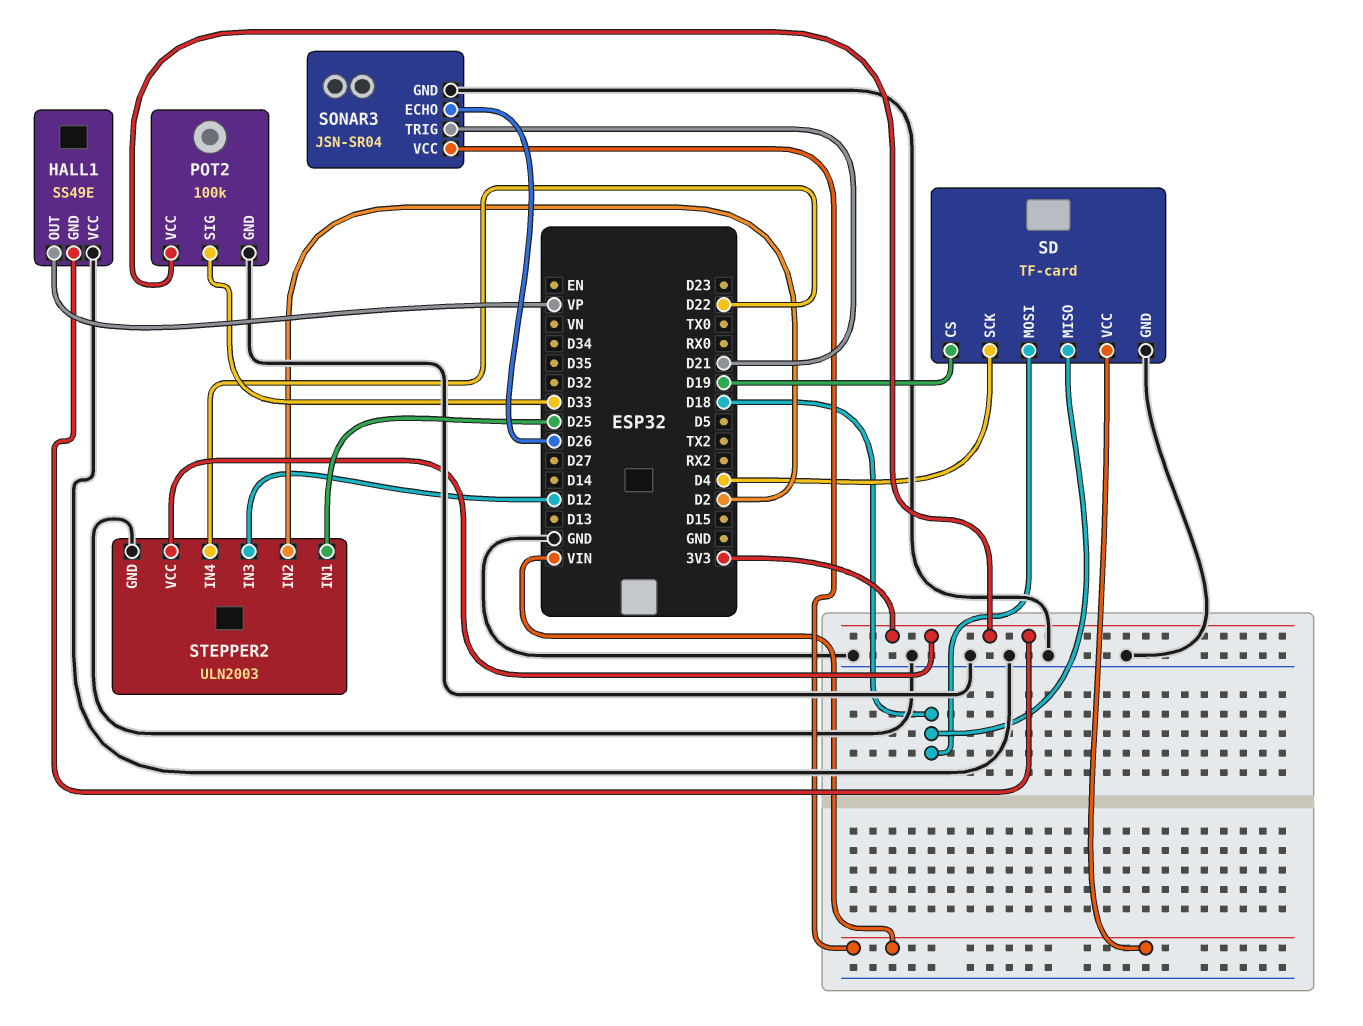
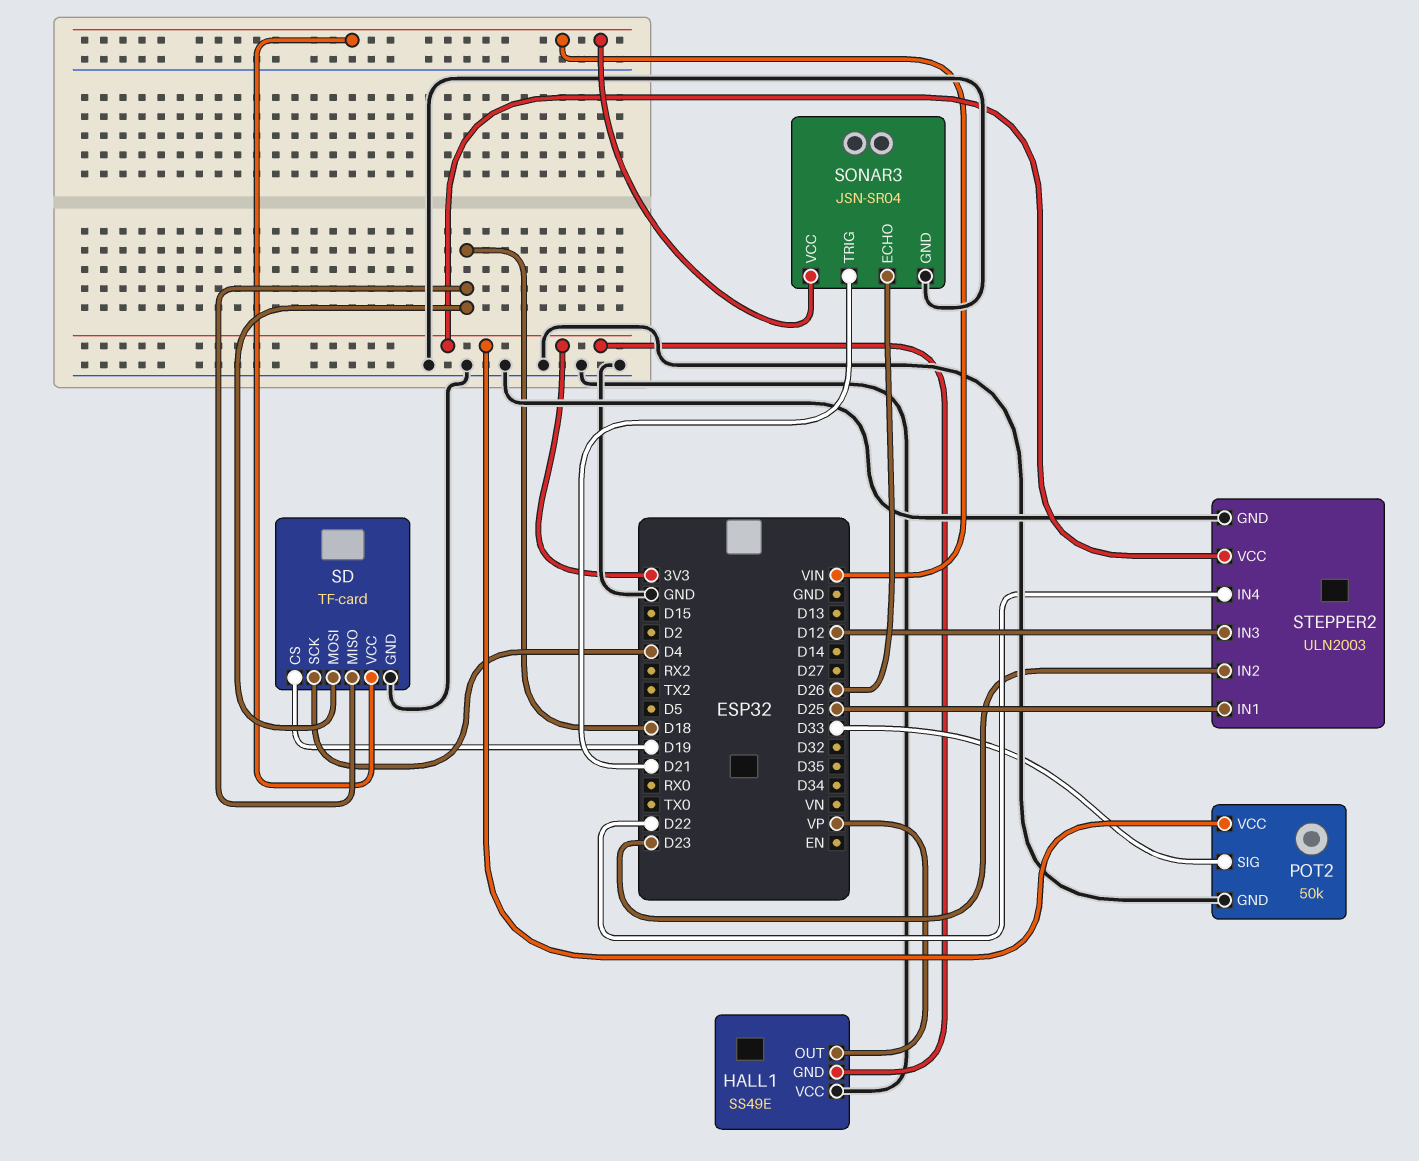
POT2: 100k -> 50k
STEPPER2 pin IN2: D2 -> D23

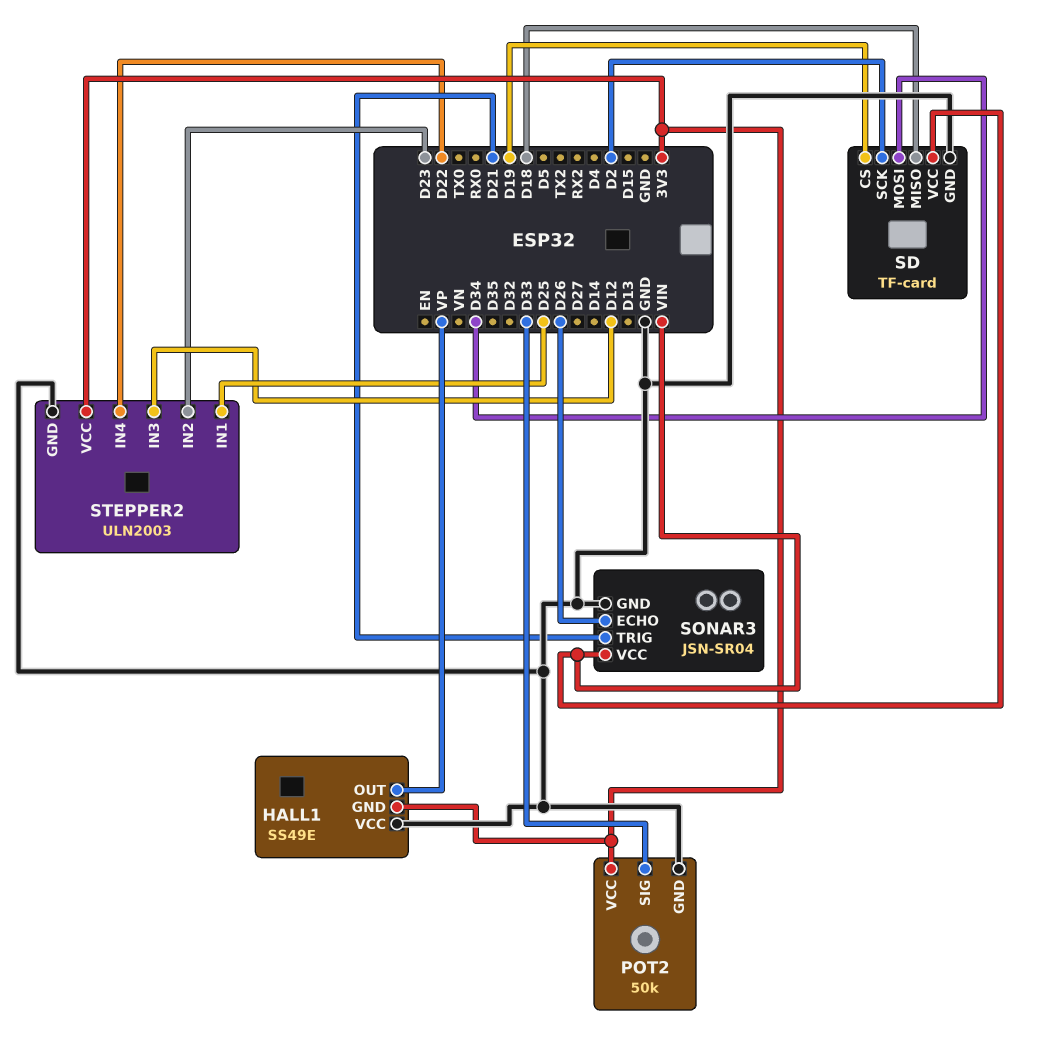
SD pin MOSI: D18 -> D34
SD pin SCK: D4 -> D2

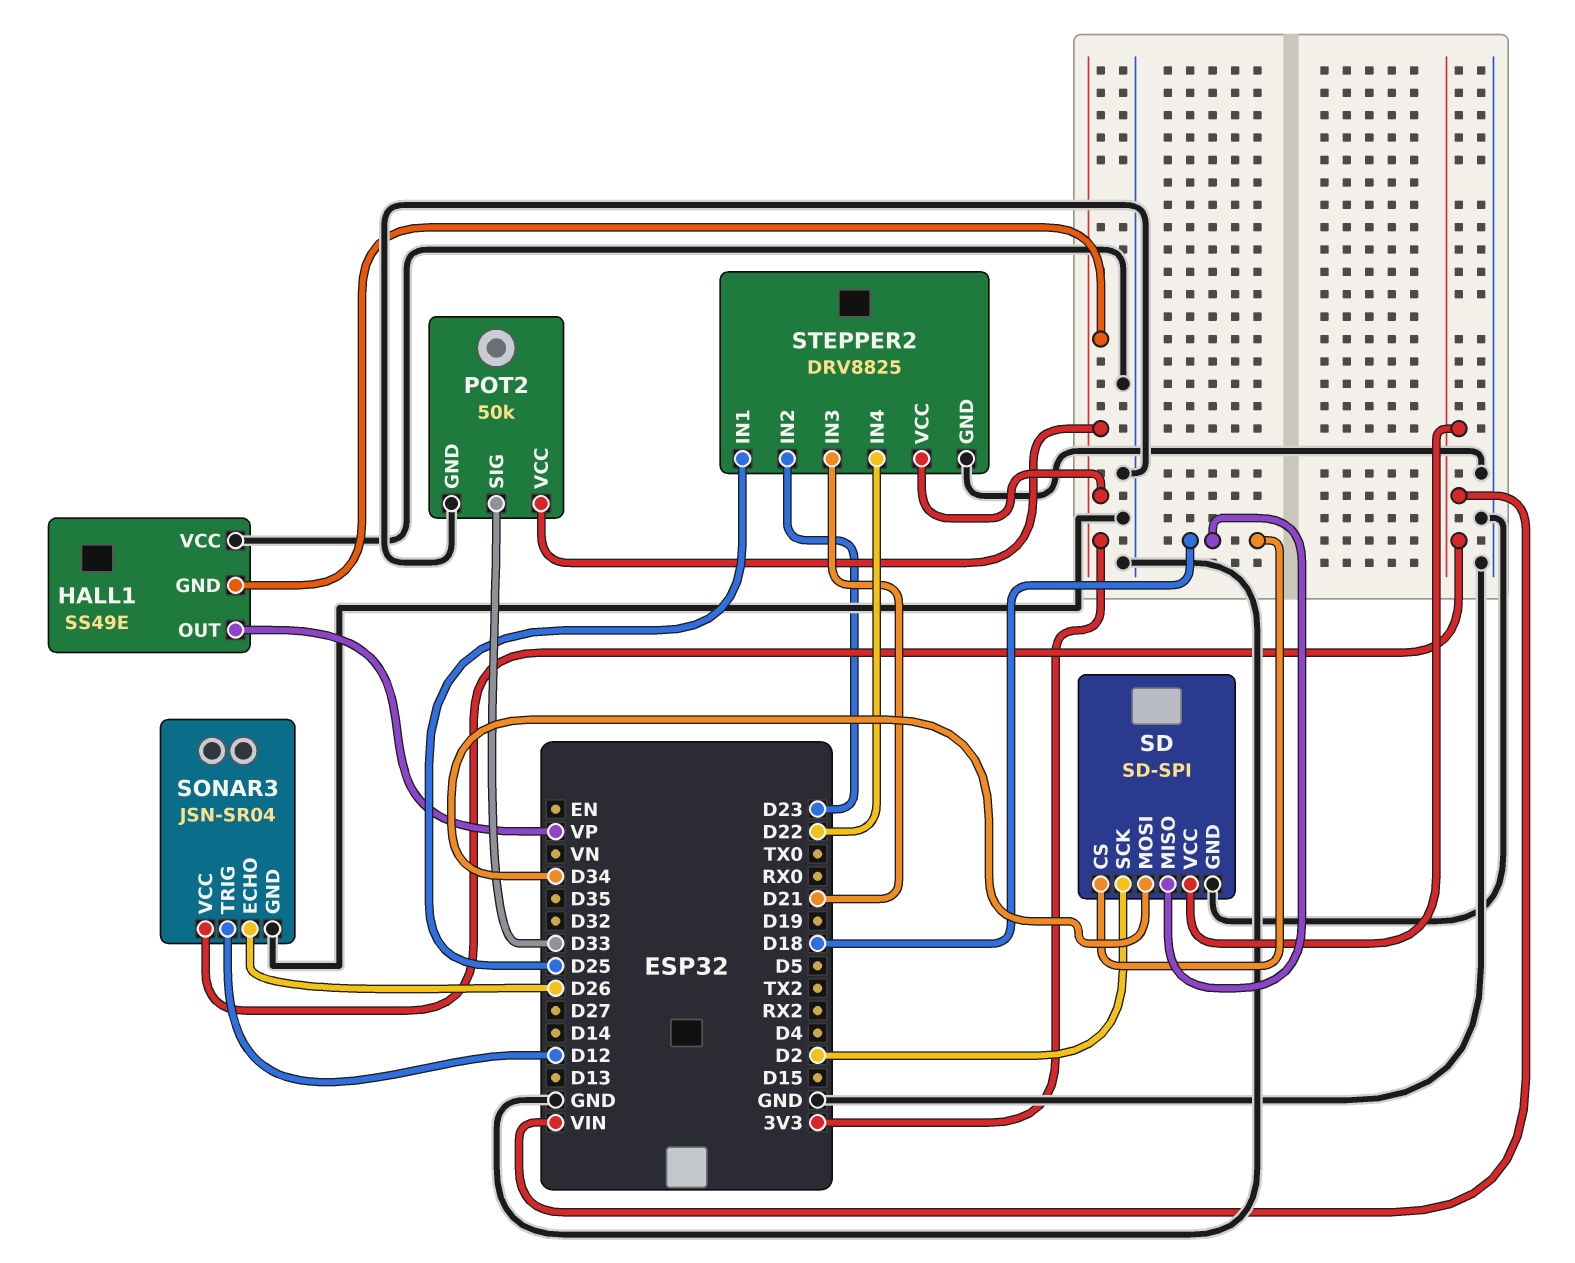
SD: TF-card -> SD-SPI
SD pin CS: D19 -> D18
SONAR3 pin TRIG: D21 -> D12
STEPPER2: ULN2003 -> DRV8825
STEPPER2 pin IN3: D12 -> D21

